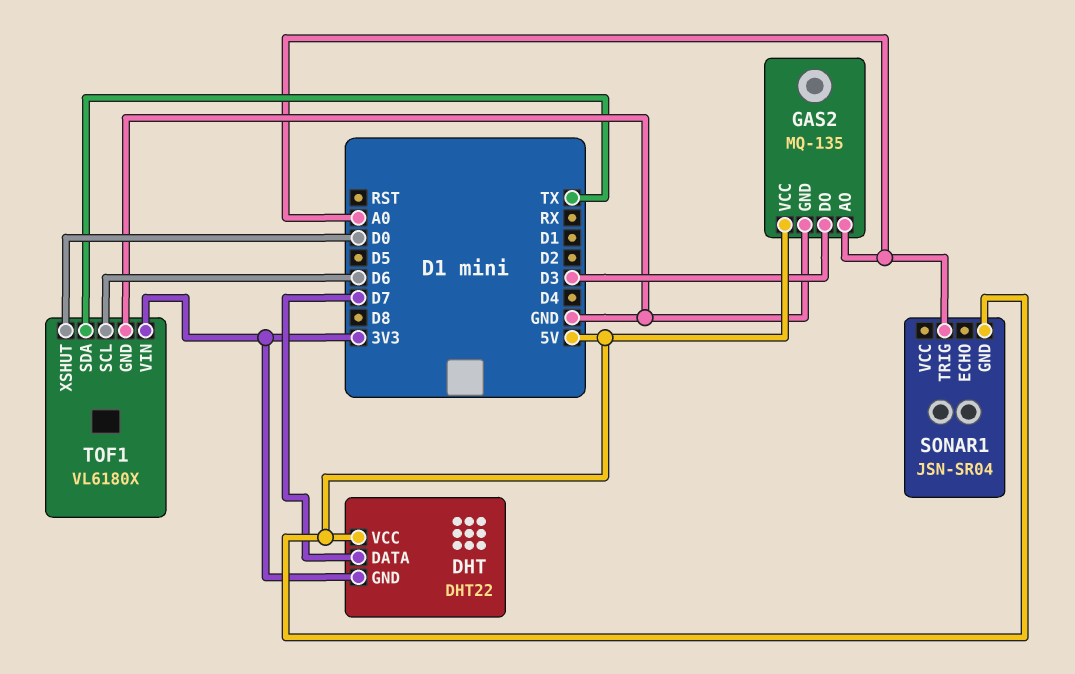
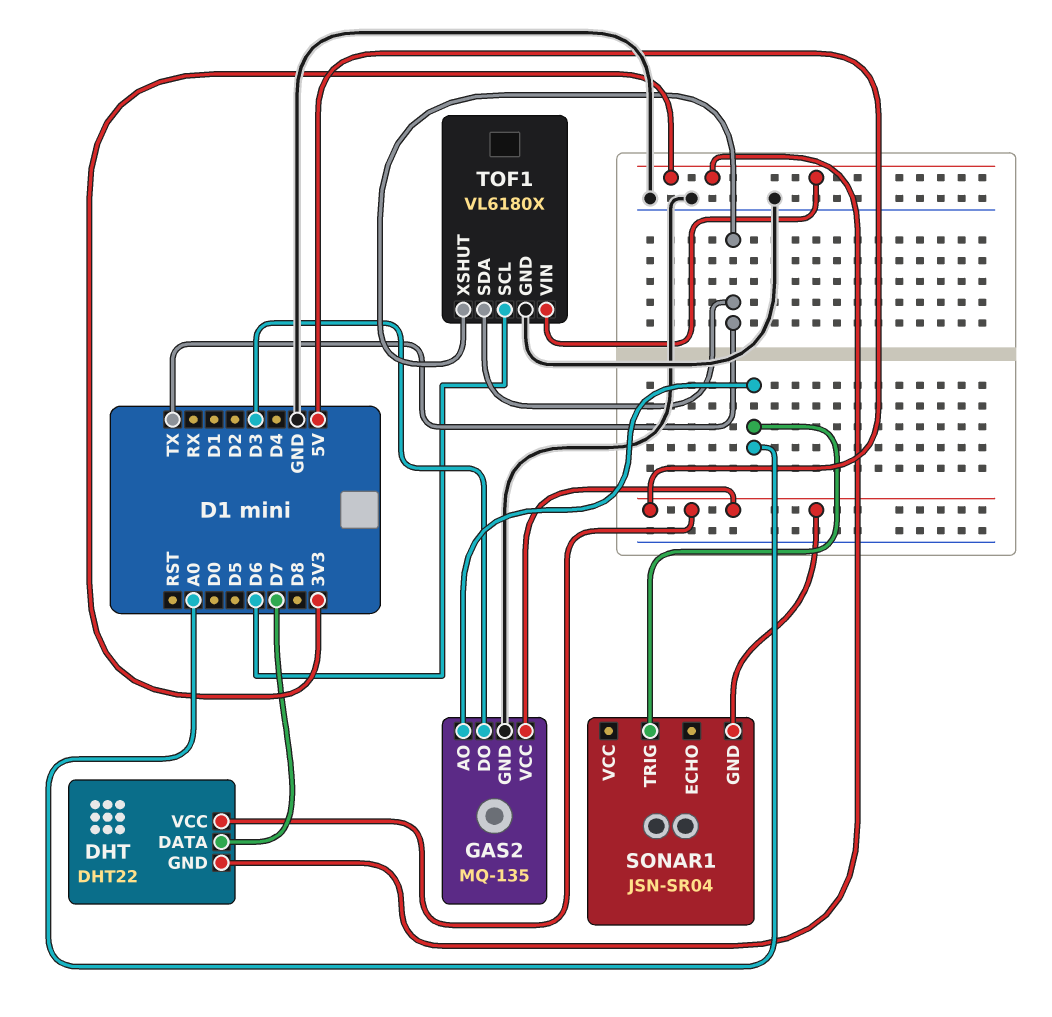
TOF1 pin XSHUT: D0 -> TX

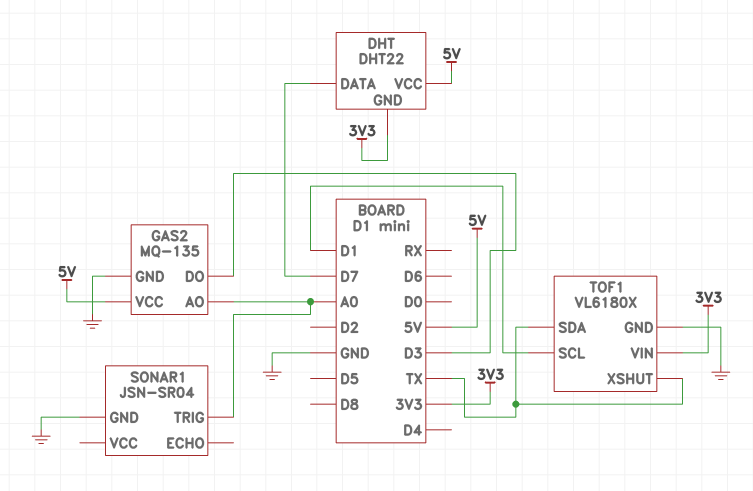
SONAR1 pin GND: 5V -> GND
TOF1 pin SCL: D6 -> D1

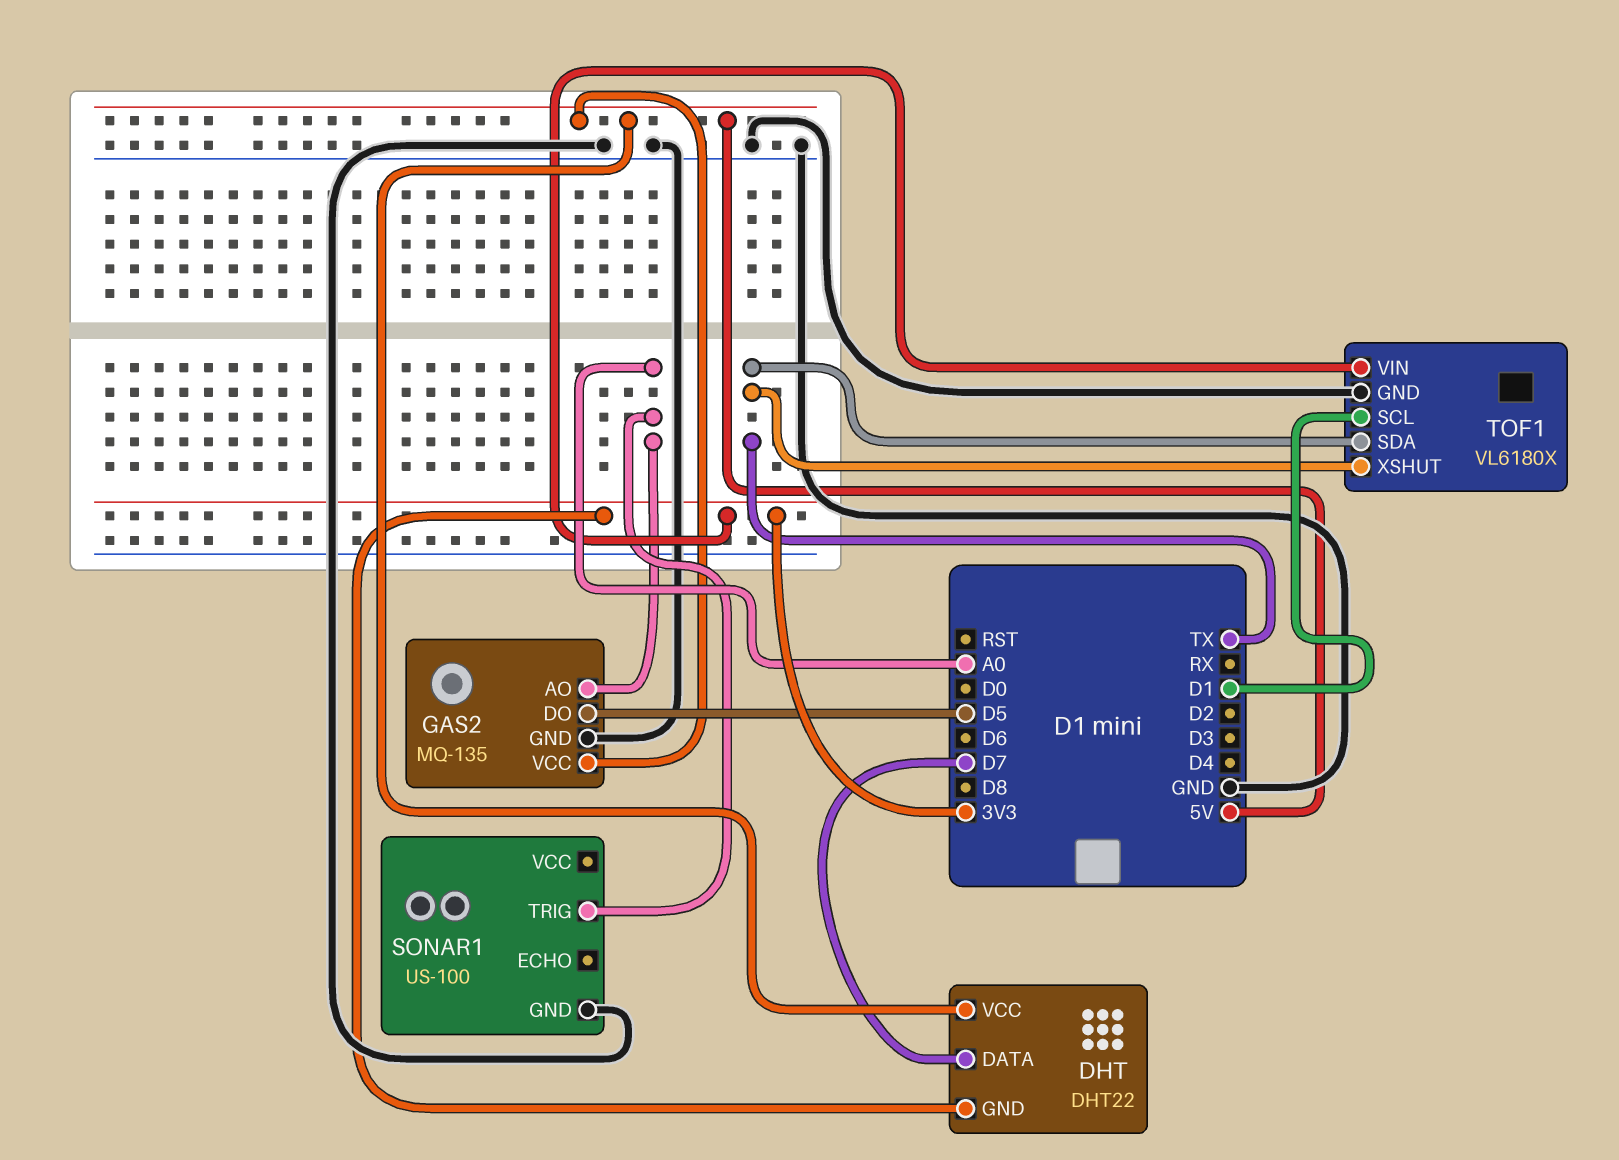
GAS2 pin DO: D3 -> D5
SONAR1: JSN-SR04 -> US-100

